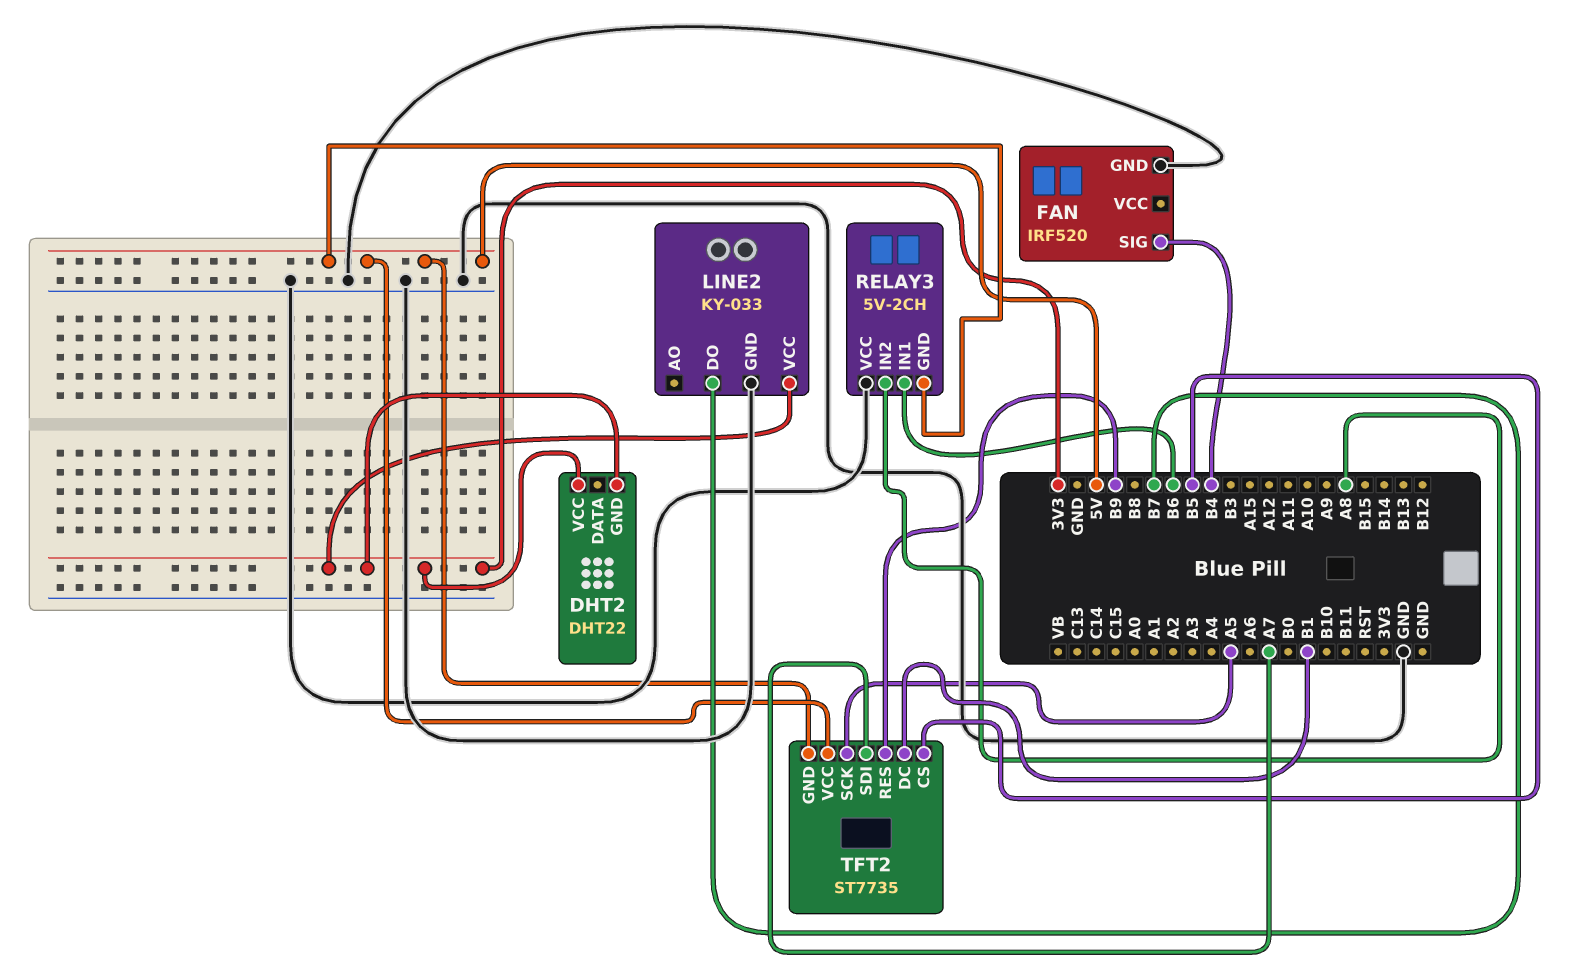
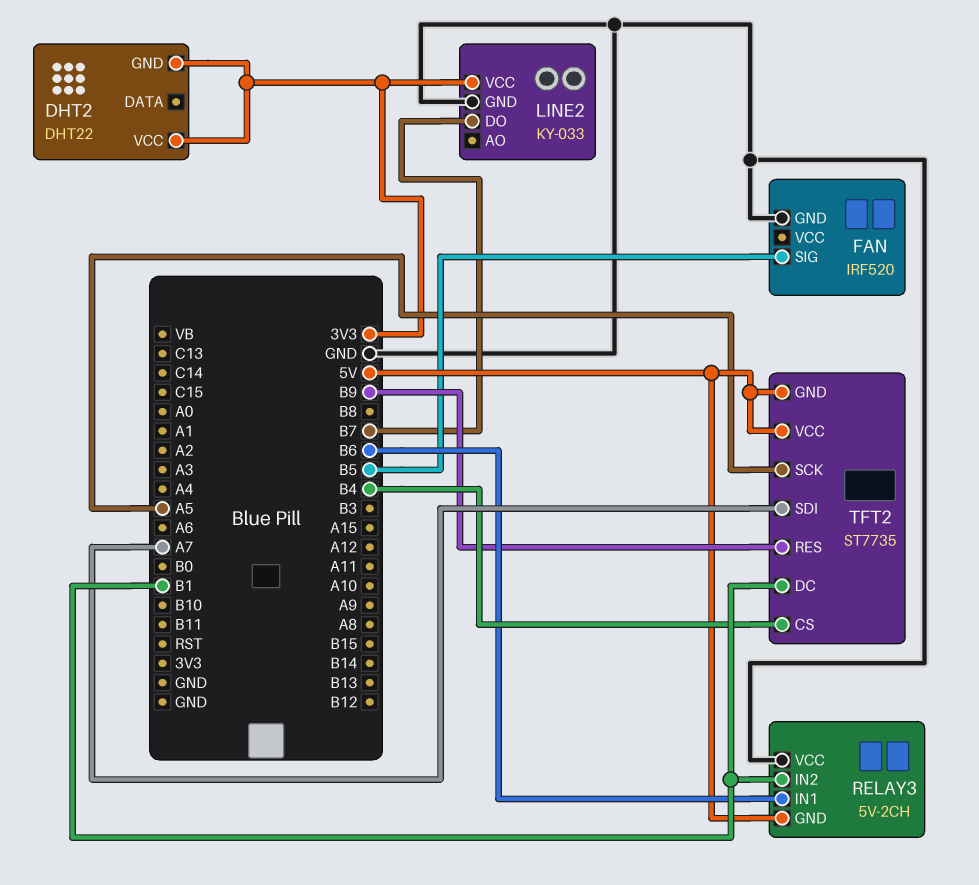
FAN pin SIG: B4 -> B5
RELAY3 pin IN2: A8 -> B1
TFT2 pin CS: B5 -> B4

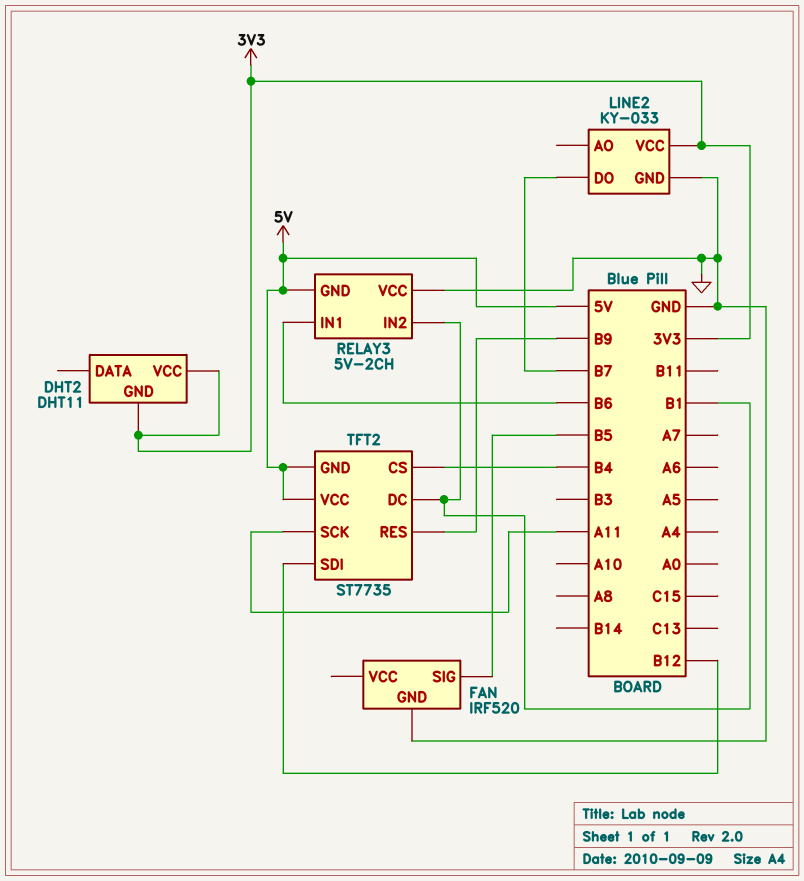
DHT2: DHT22 -> DHT11
TFT2 pin SCK: A5 -> A11
TFT2 pin SDI: A7 -> B12

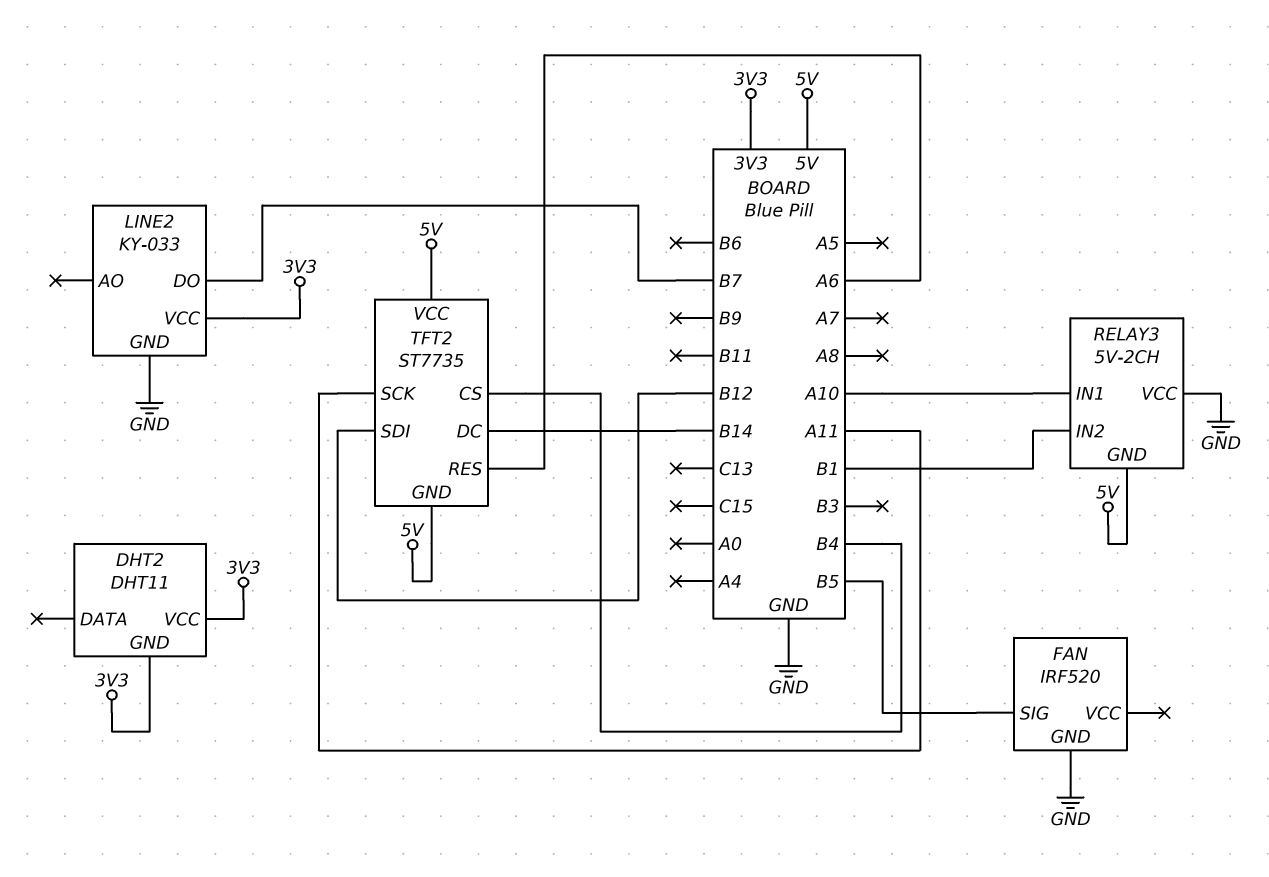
RELAY3 pin IN1: B6 -> A10
TFT2 pin DC: B1 -> B14
TFT2 pin RES: B9 -> A6

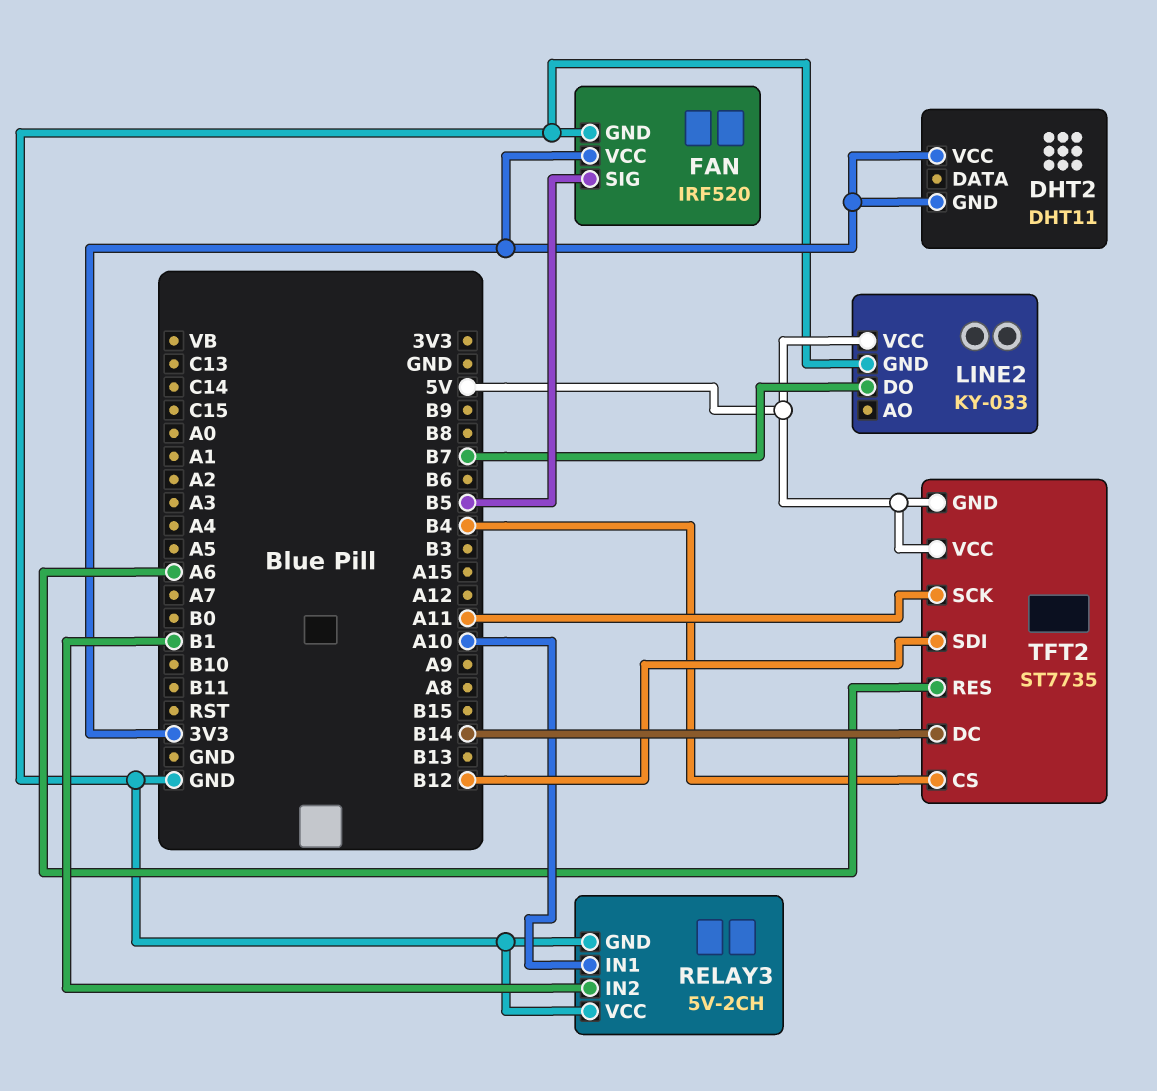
FAN pin VCC: none -> 3V3
LINE2 pin VCC: 3V3 -> 5V
RELAY3 pin GND: 5V -> GND

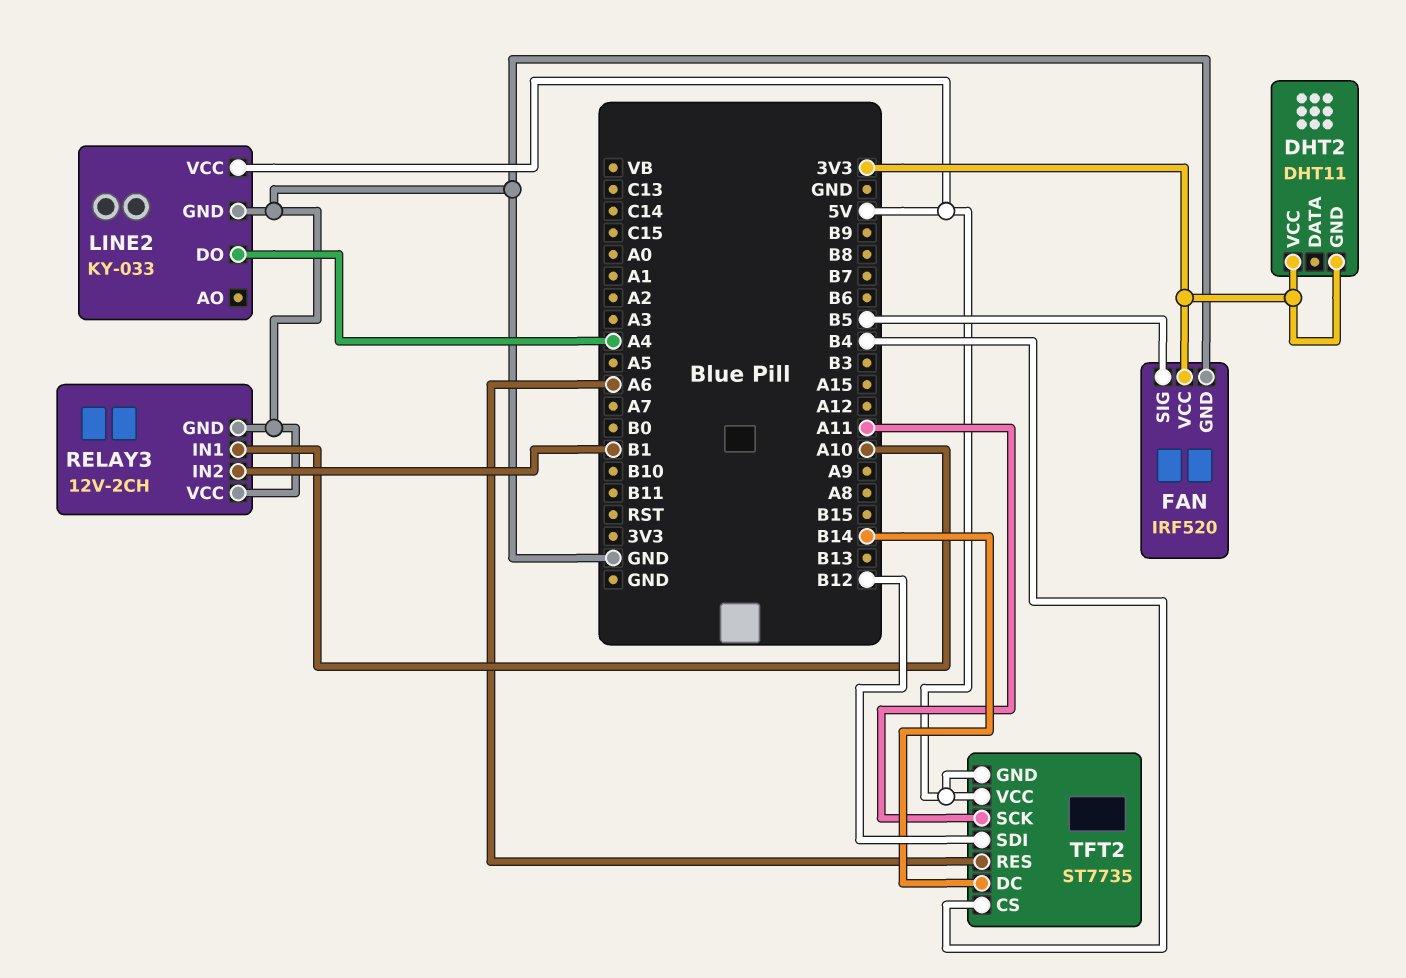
LINE2 pin DO: B7 -> A4
RELAY3: 5V-2CH -> 12V-2CH

